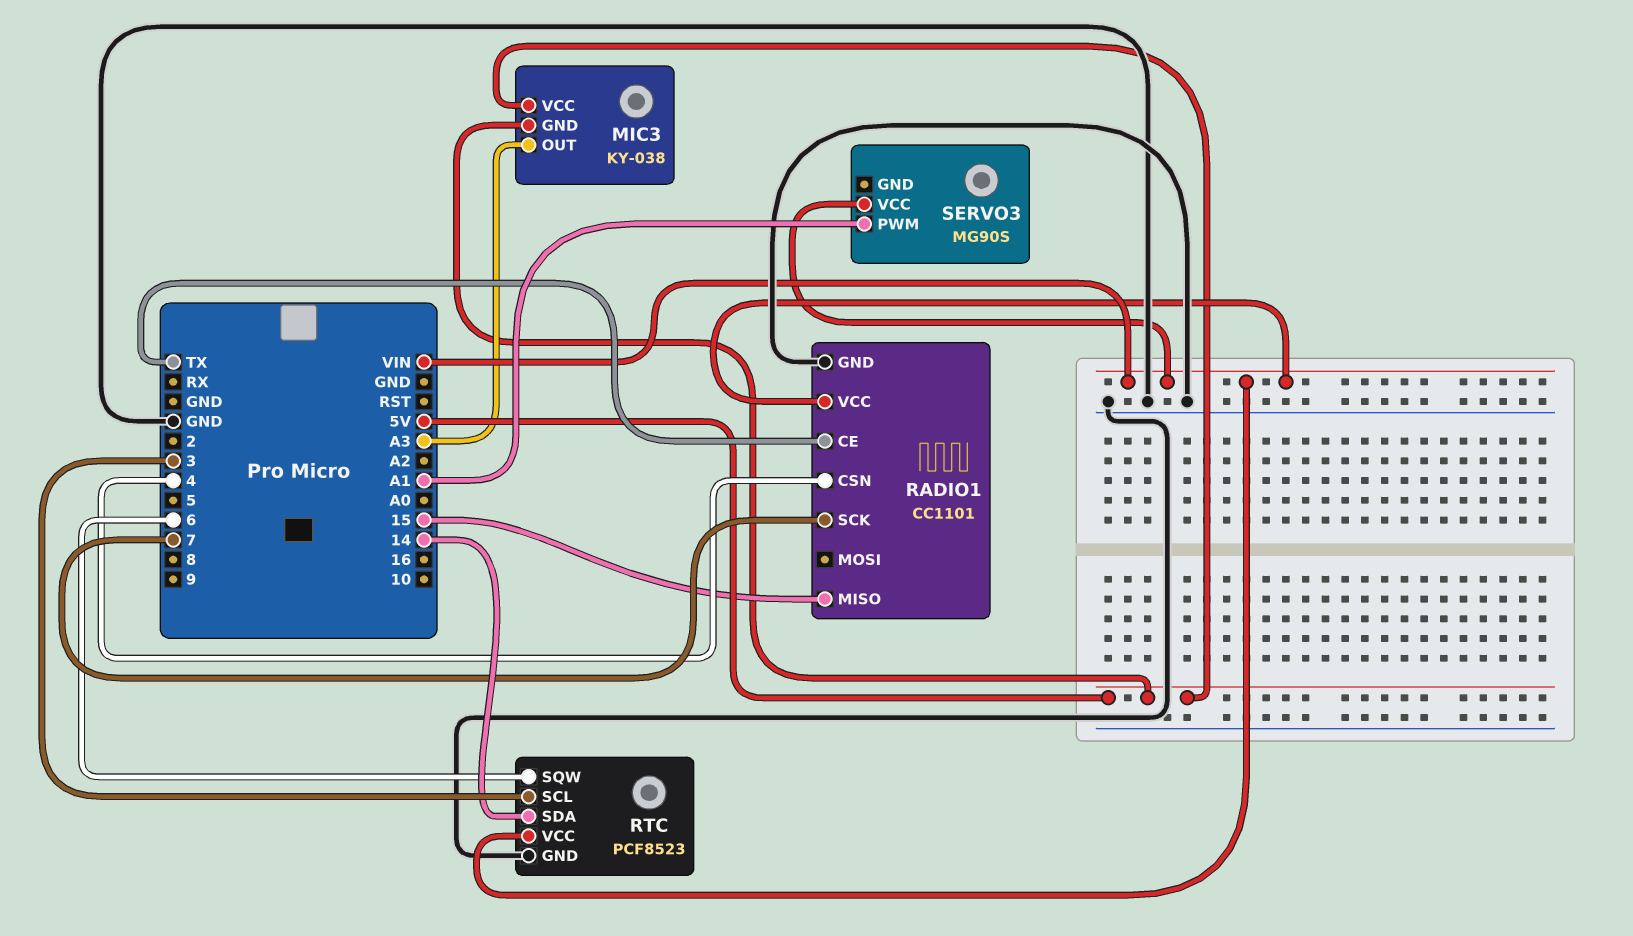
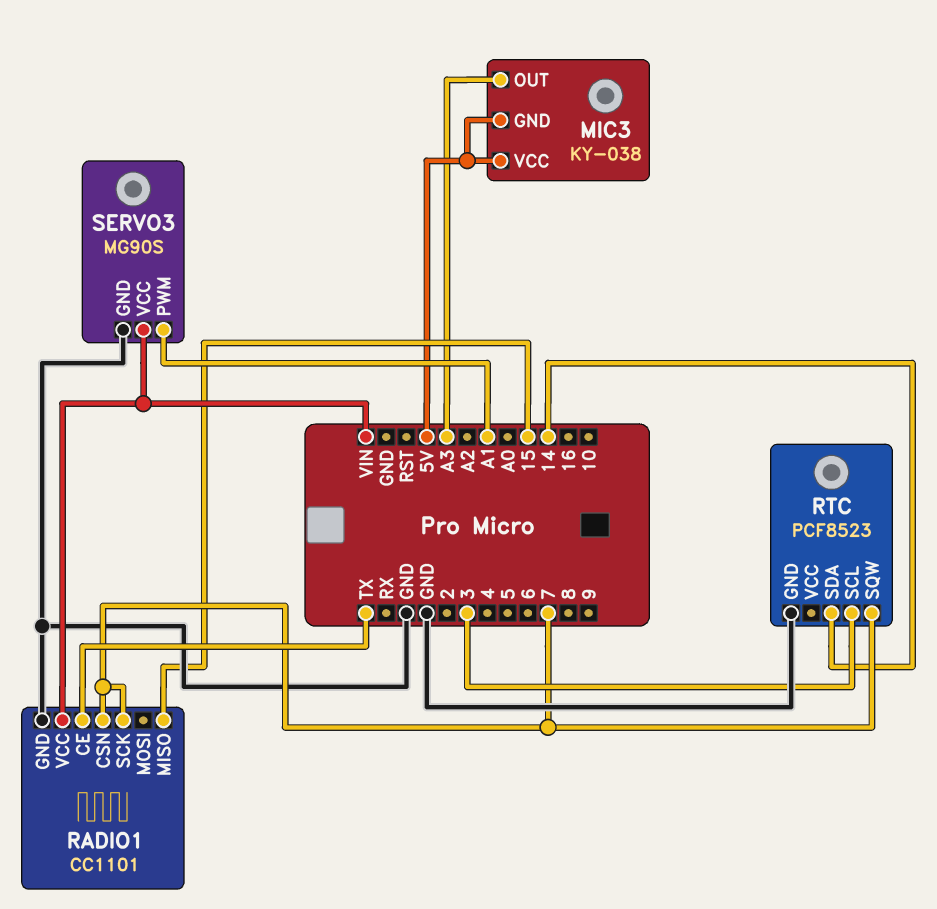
RADIO1 pin CSN: 4 -> 7
RTC pin SQW: 6 -> 7
RTC pin VCC: VIN -> none
SERVO3 pin GND: none -> GND

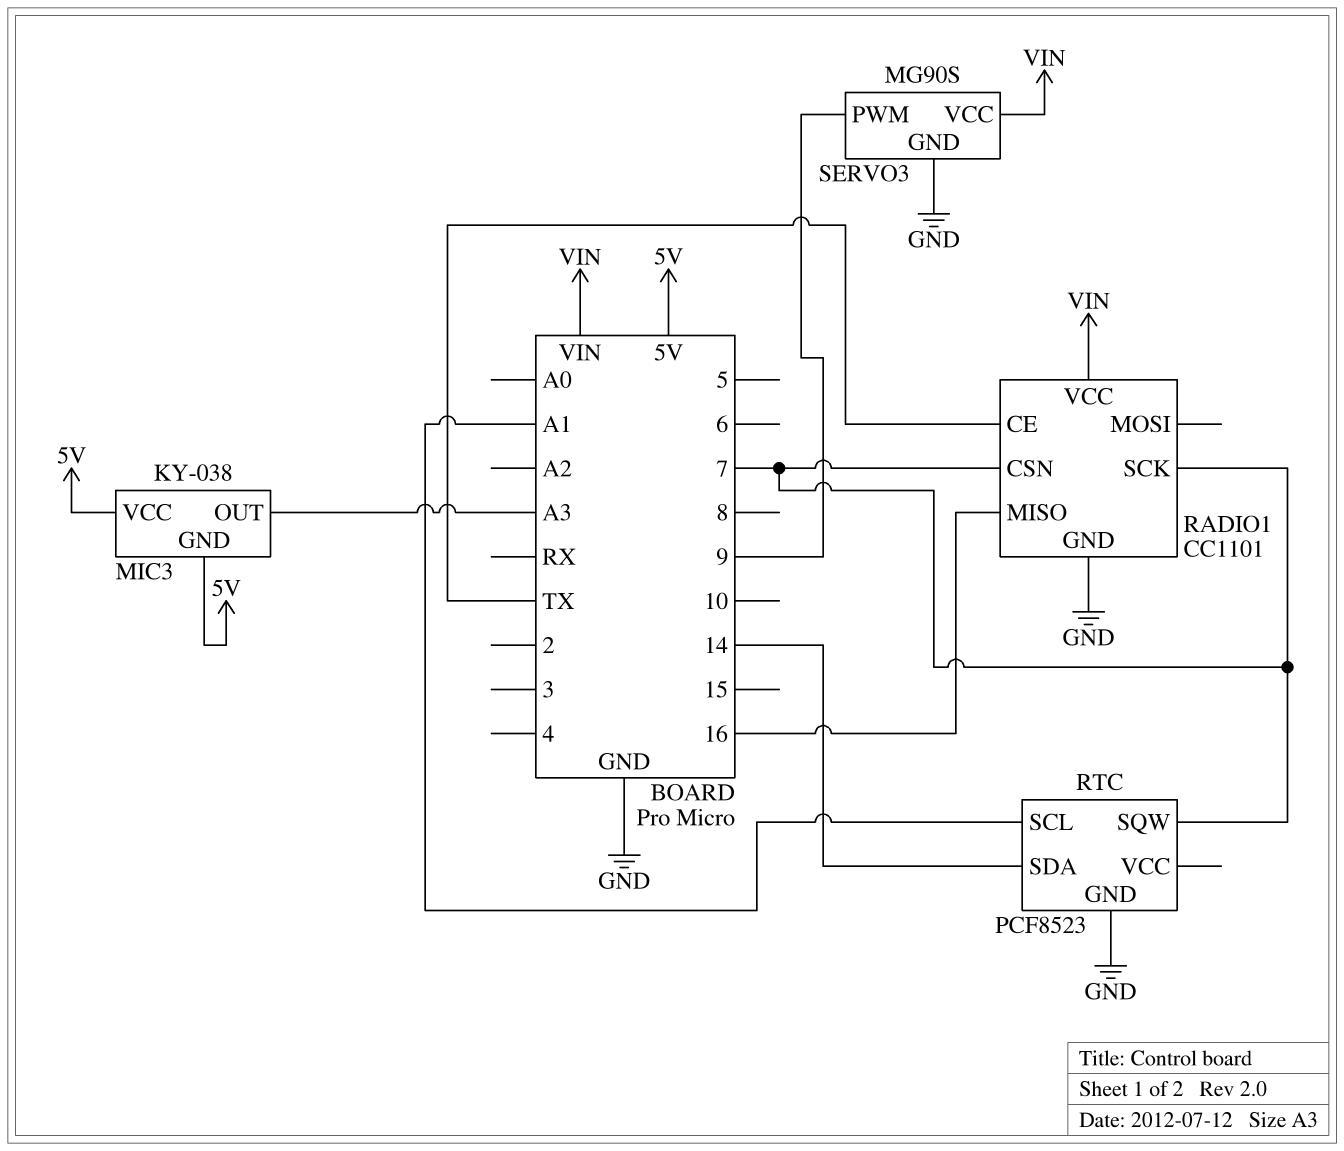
RADIO1 pin MISO: 15 -> 16
RTC pin SCL: 3 -> A1
SERVO3 pin PWM: A1 -> 9

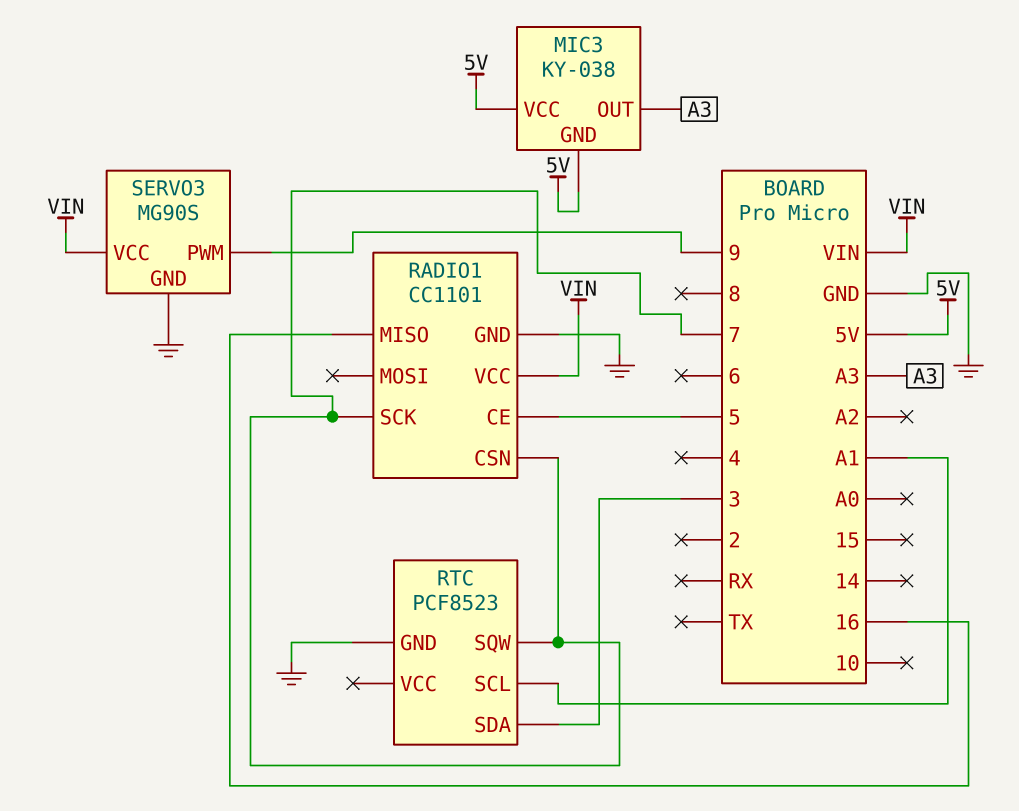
RADIO1 pin CE: TX -> 5
RTC pin SDA: 14 -> 3

